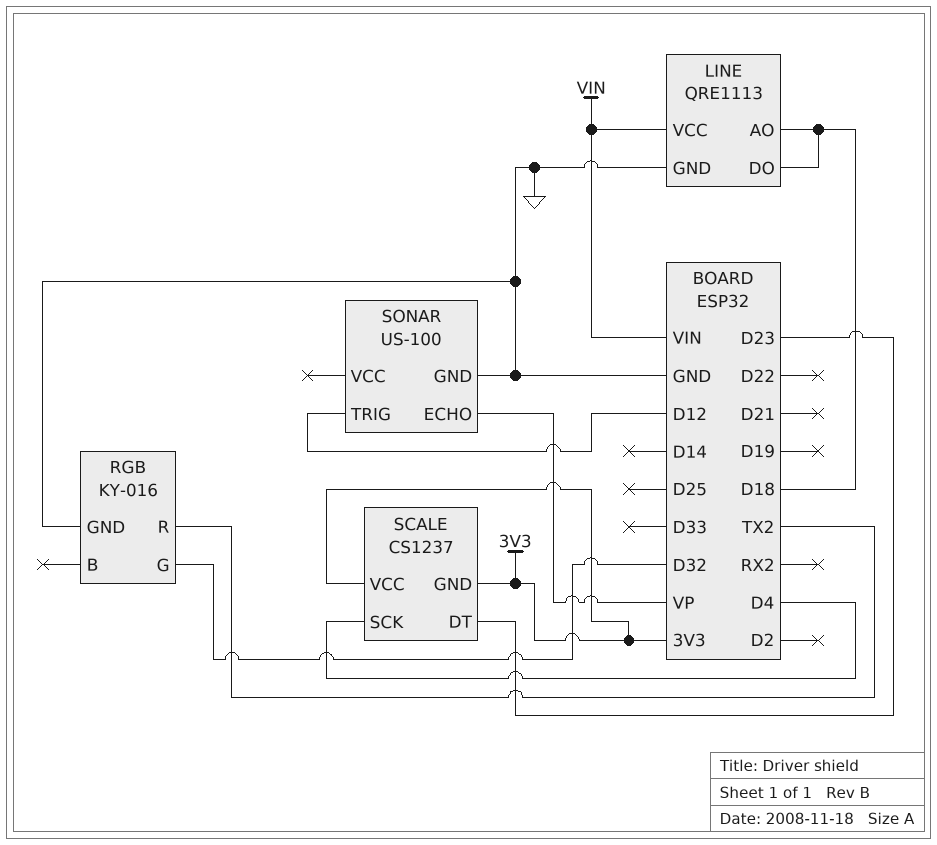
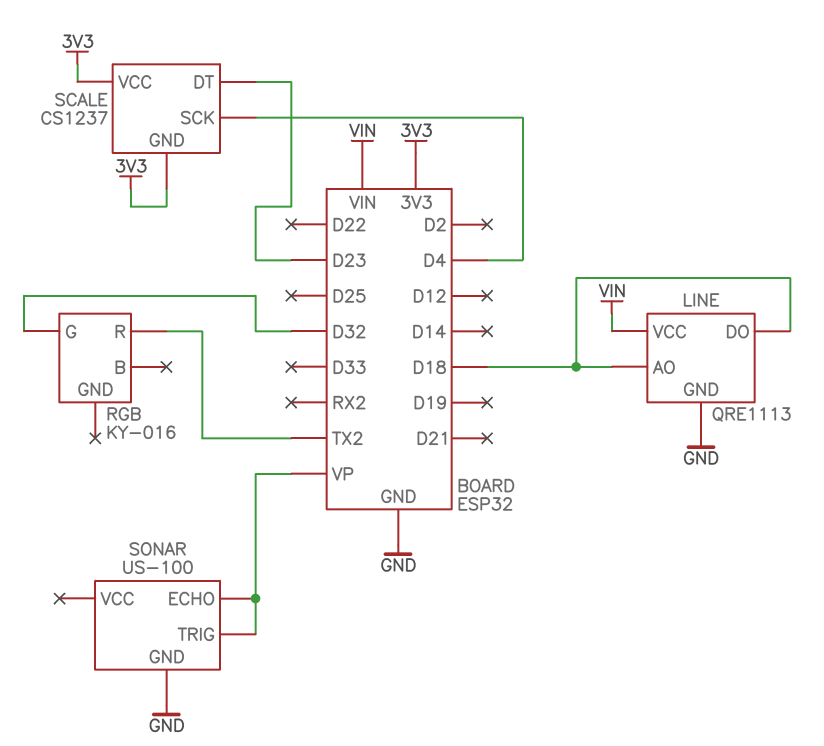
RGB pin GND: GND -> none
SONAR pin TRIG: D12 -> VP

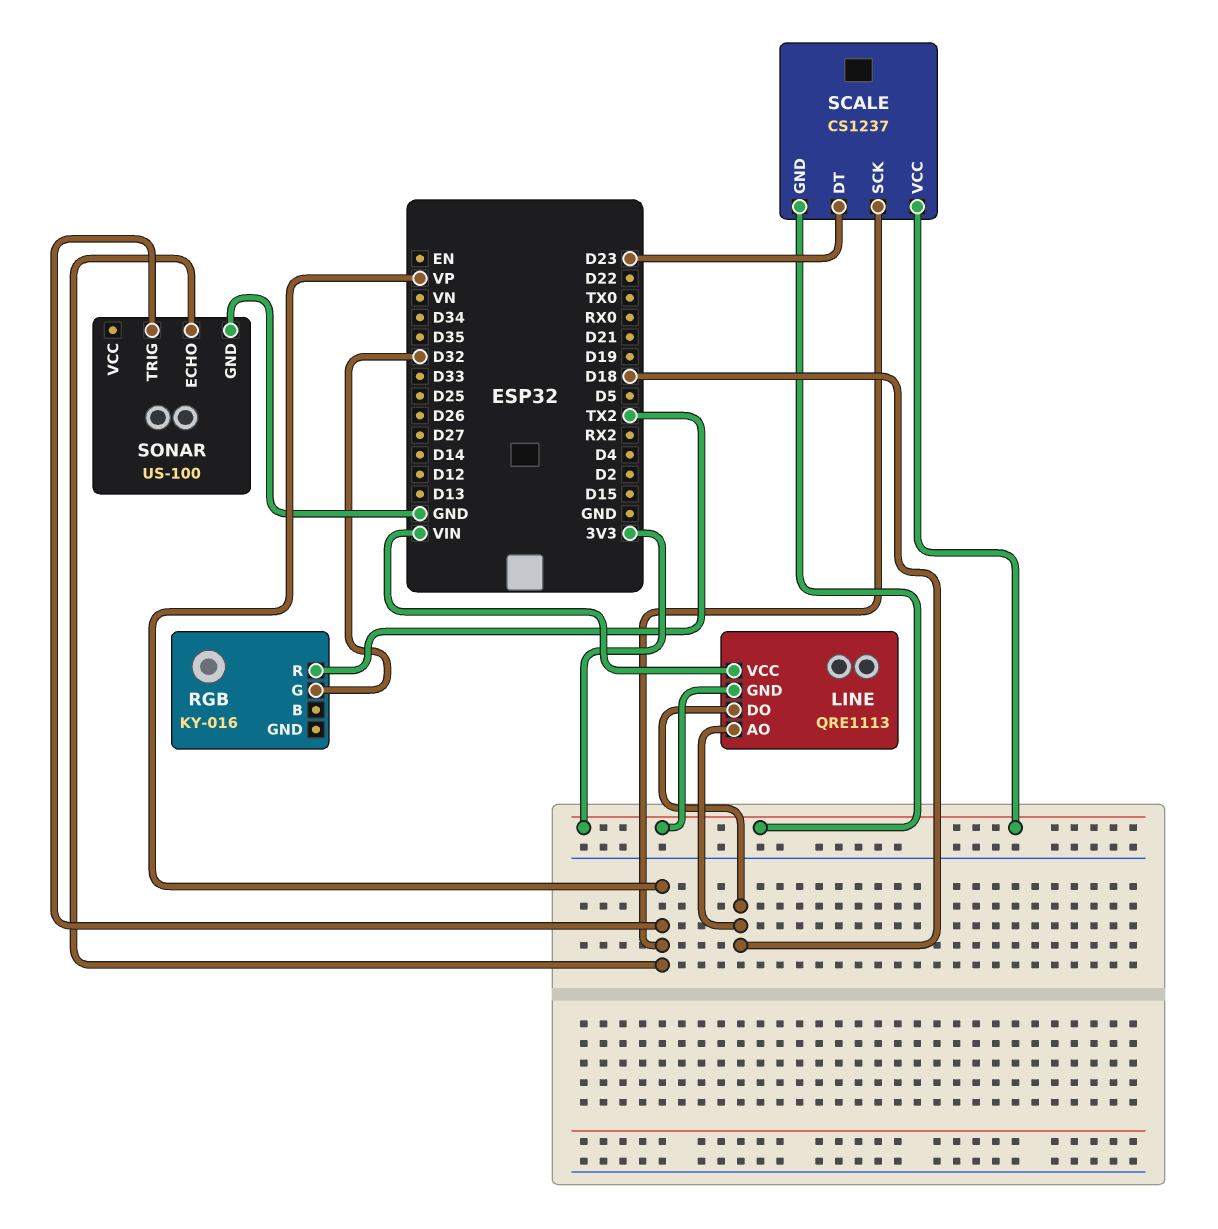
LINE pin GND: GND -> 3V3
SCALE pin SCK: D4 -> VP

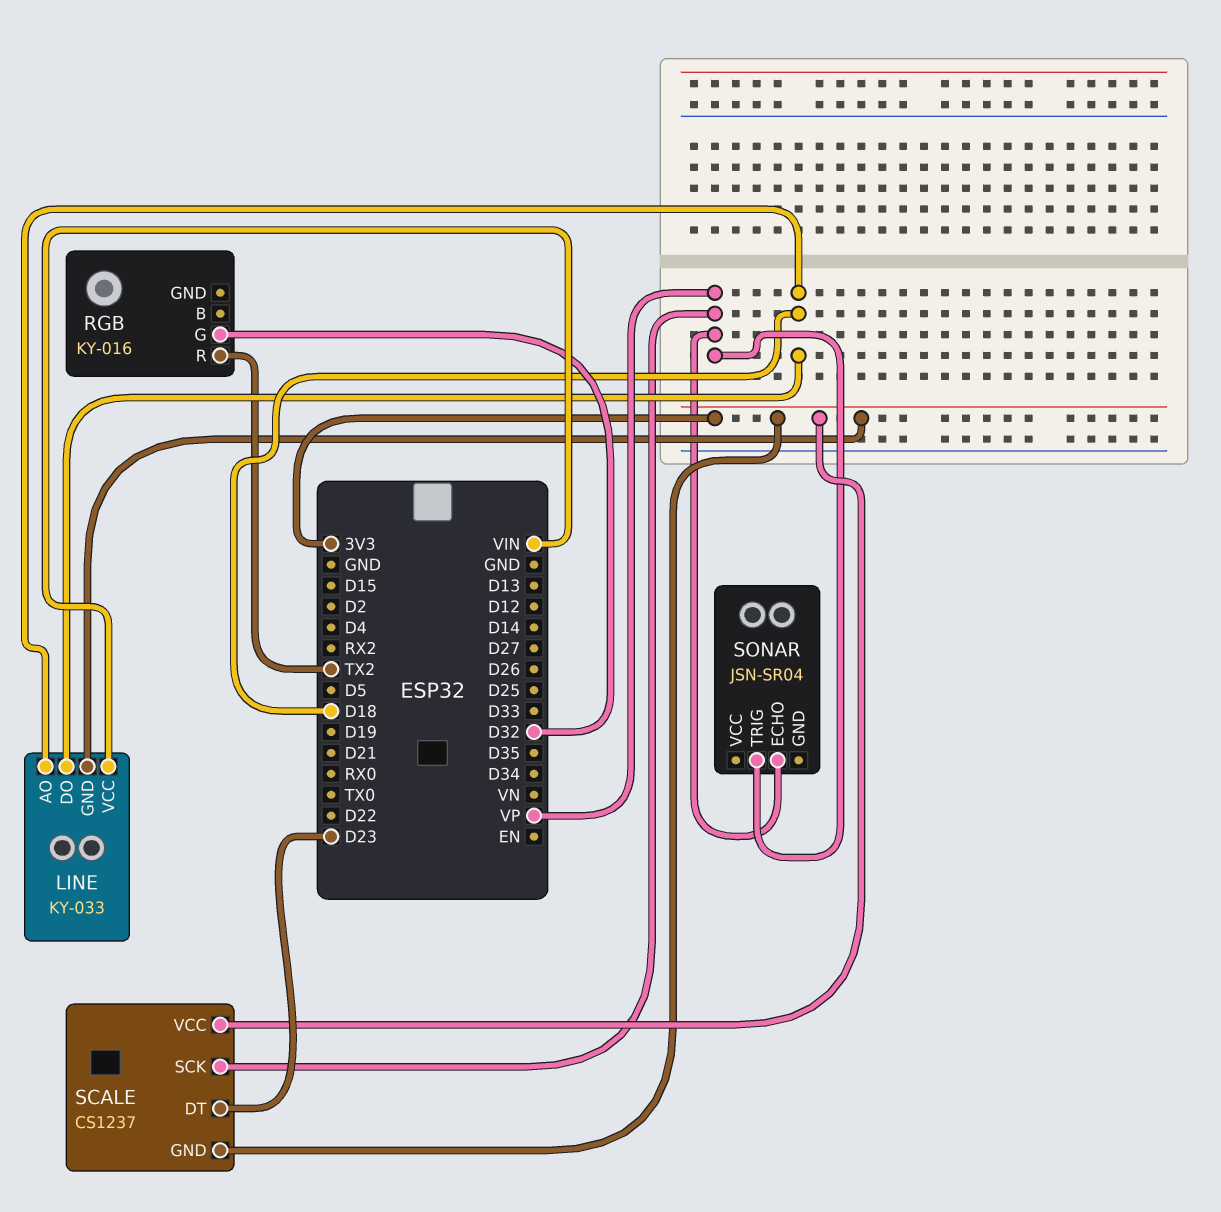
LINE: QRE1113 -> KY-033
SONAR: US-100 -> JSN-SR04
SONAR pin GND: GND -> none

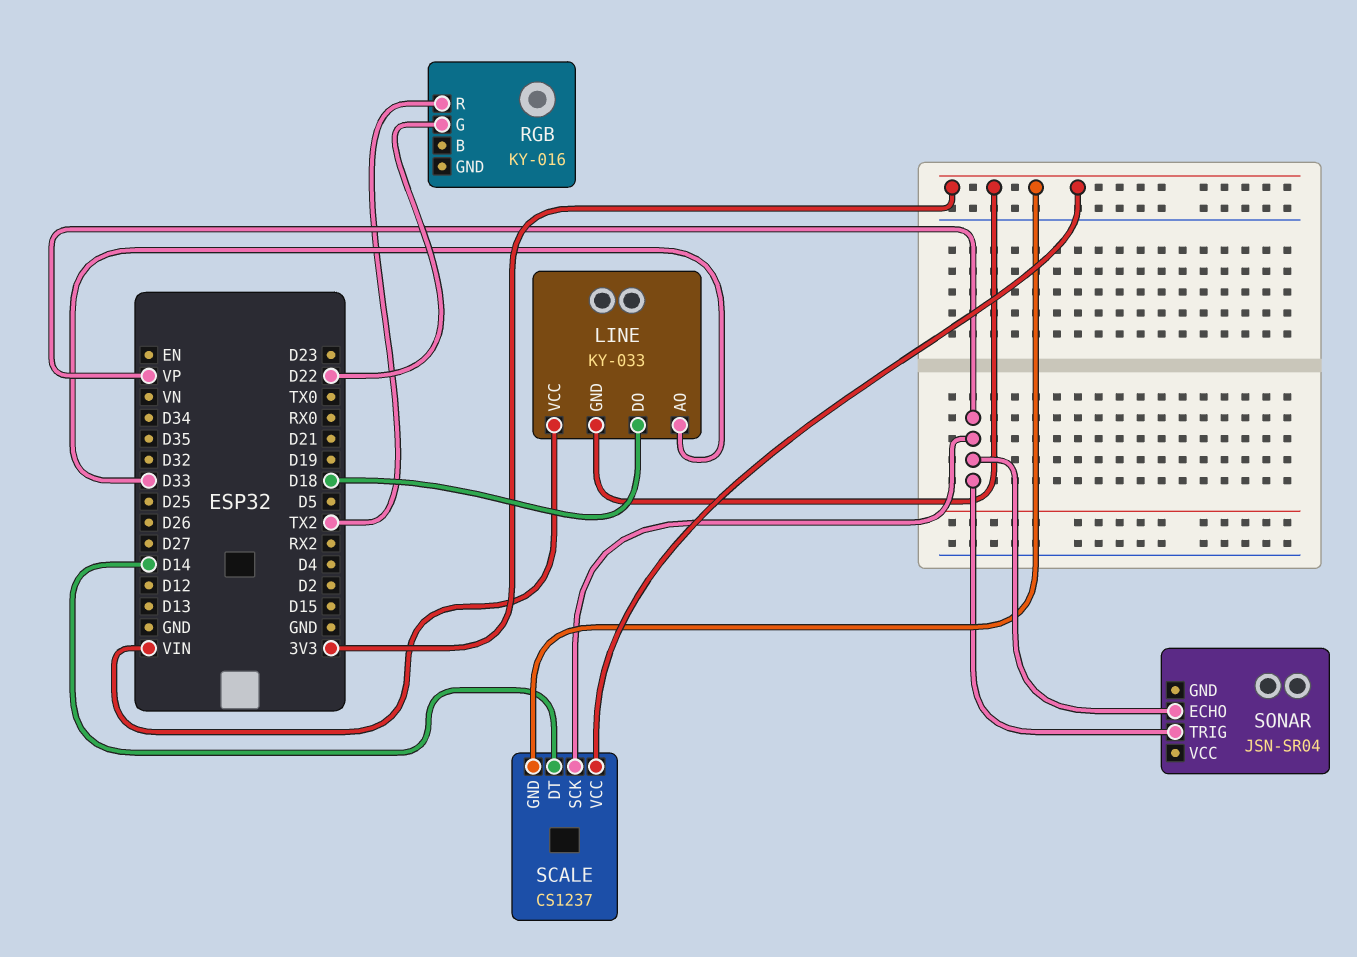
LINE pin AO: D18 -> D33
RGB pin G: D32 -> D22
SCALE pin DT: D23 -> D14

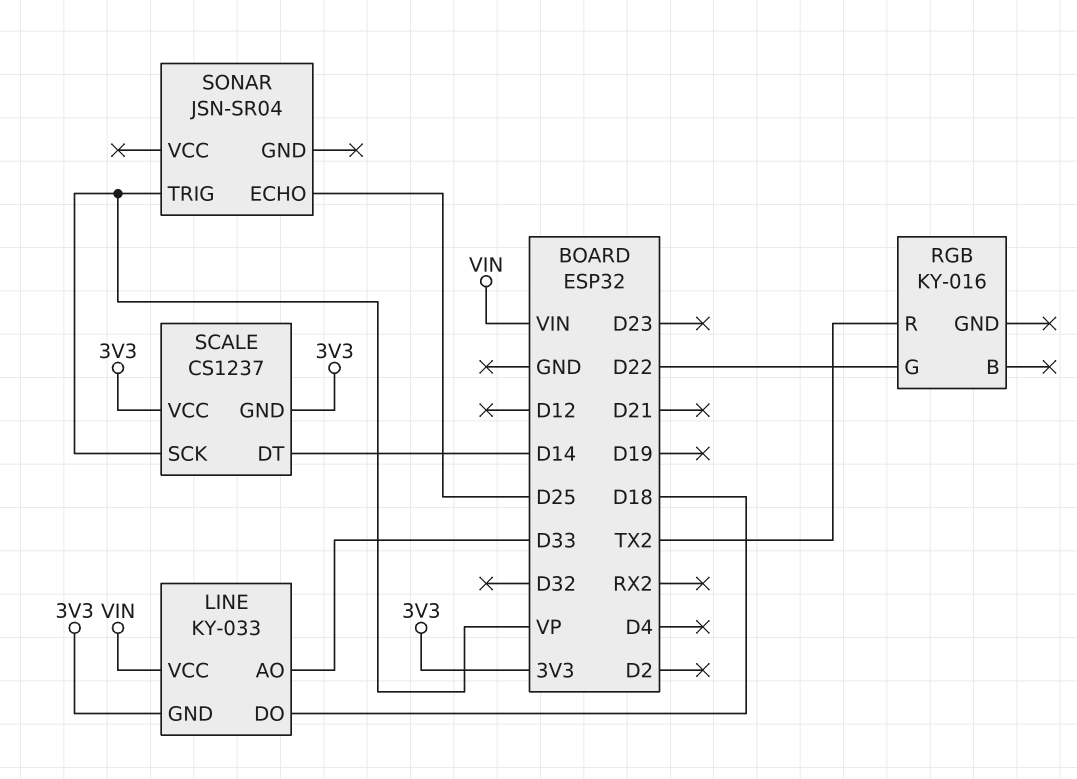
SONAR pin ECHO: VP -> D25

